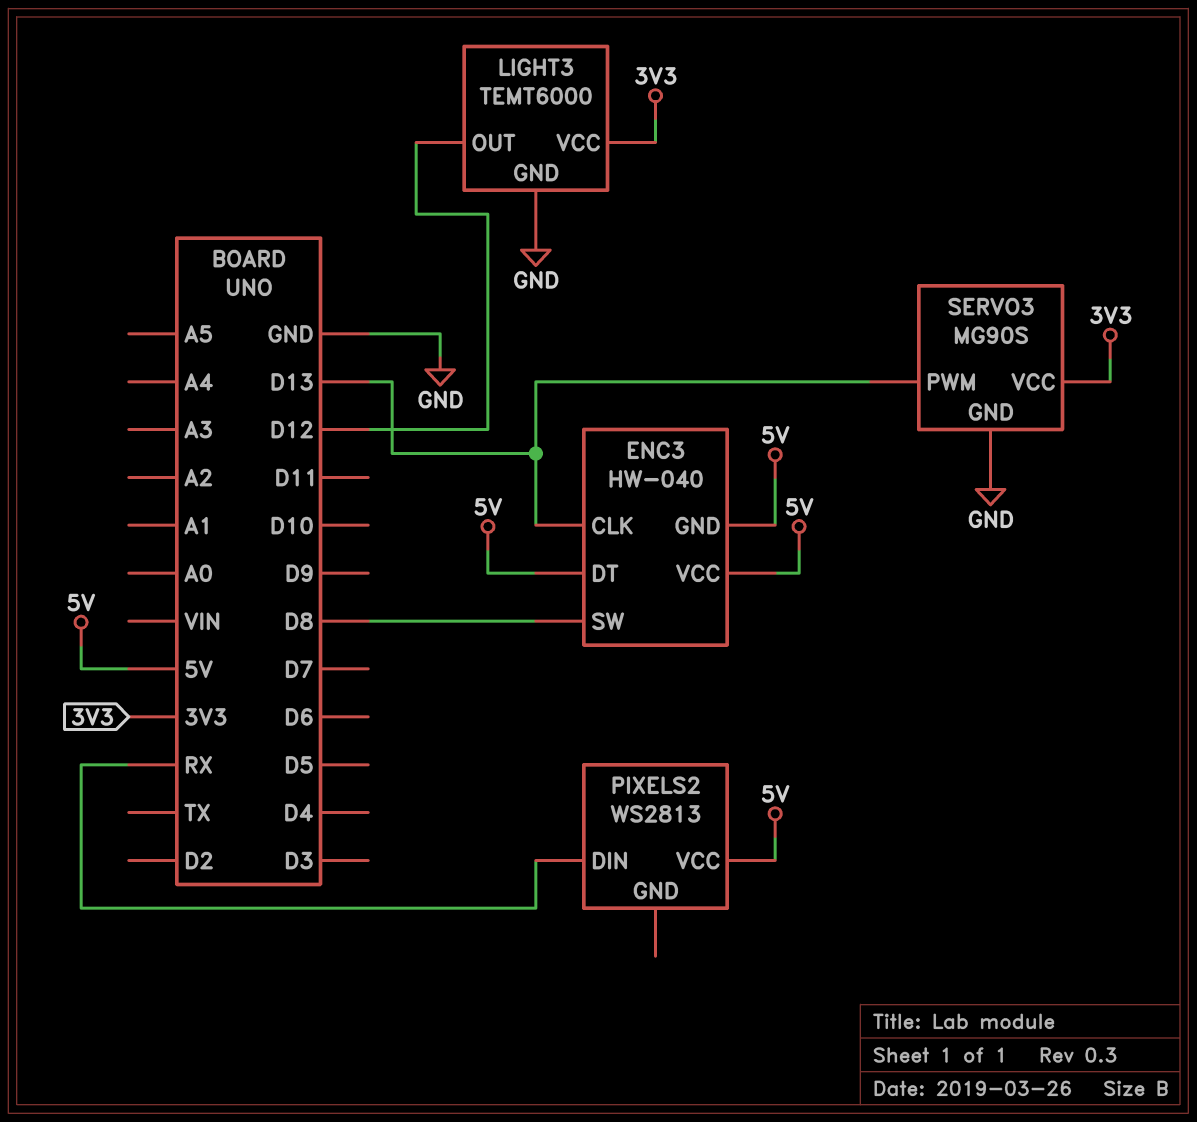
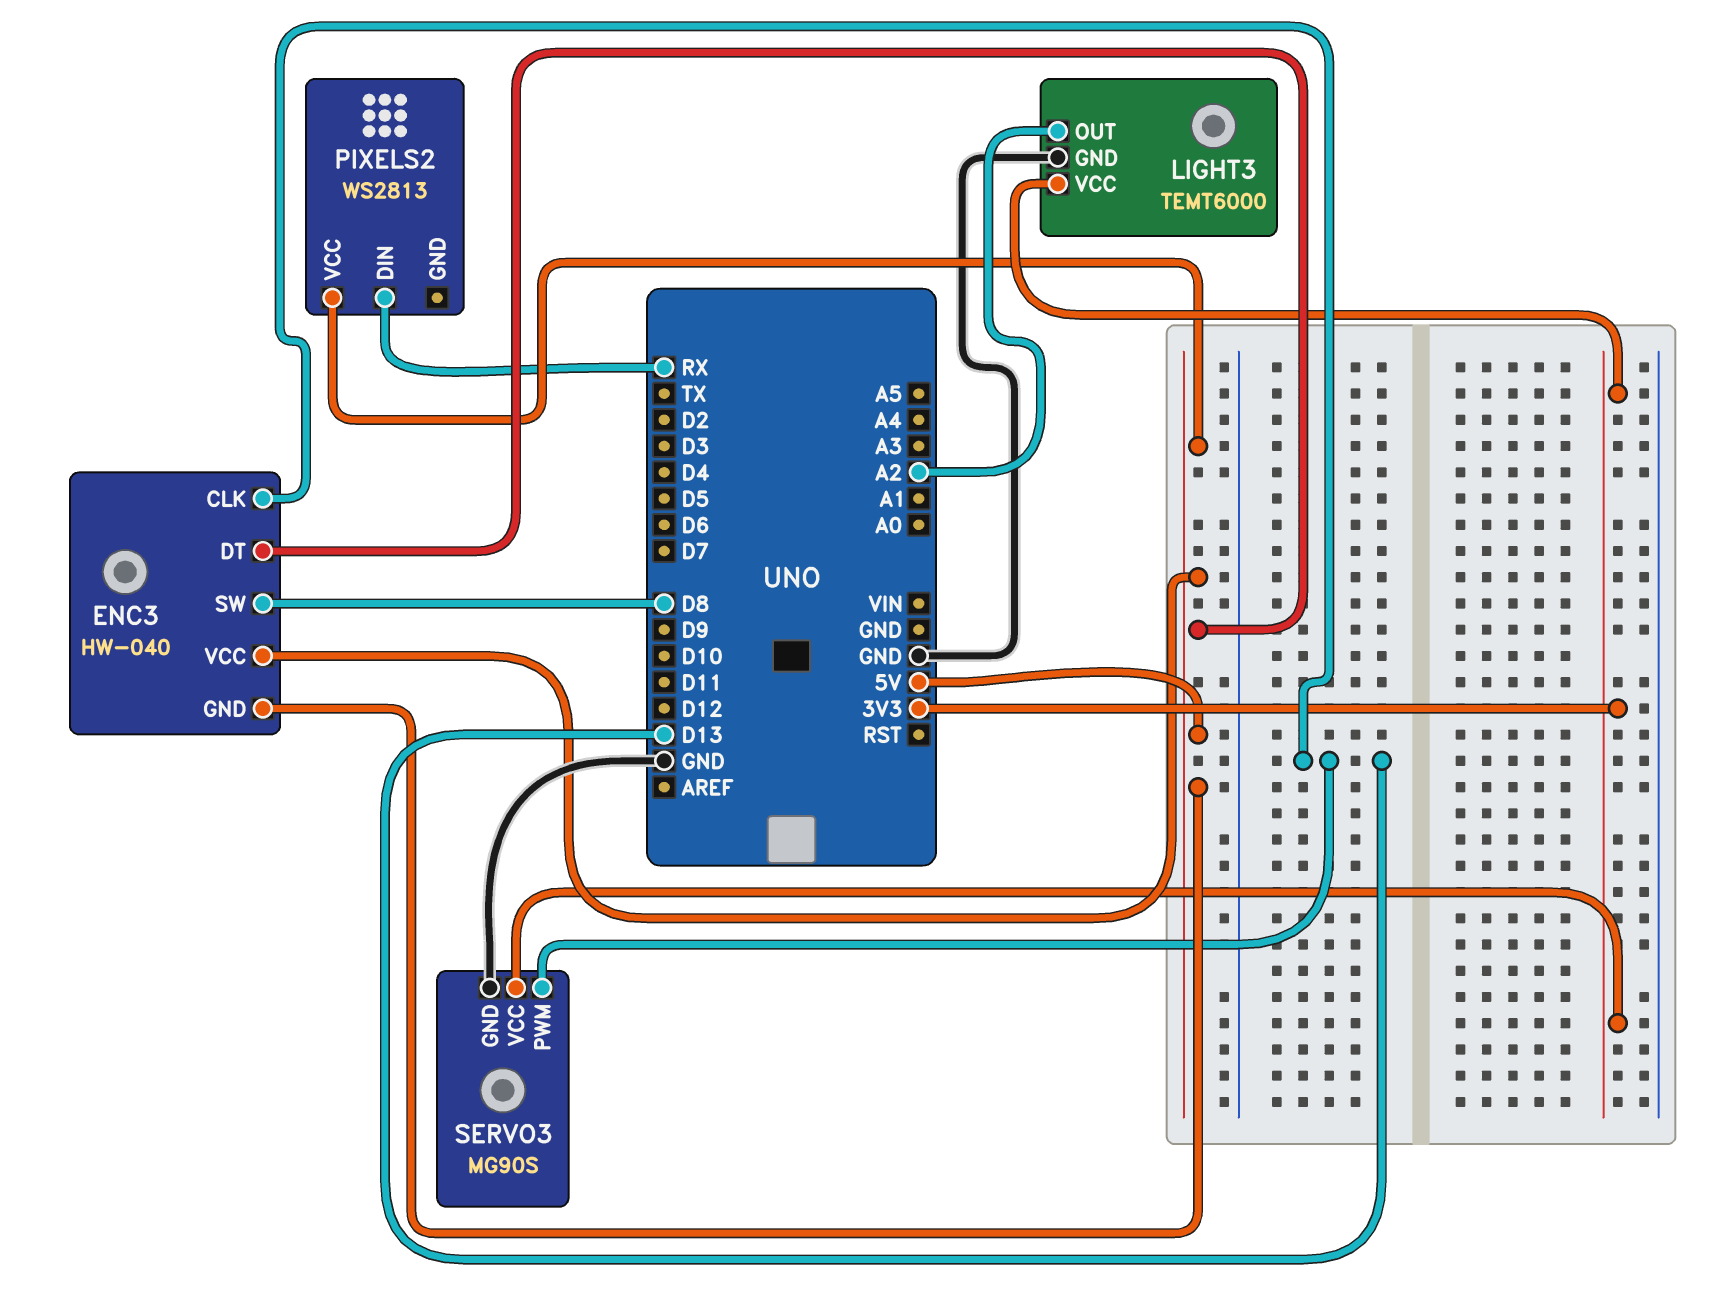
LIGHT3 pin OUT: D12 -> A2

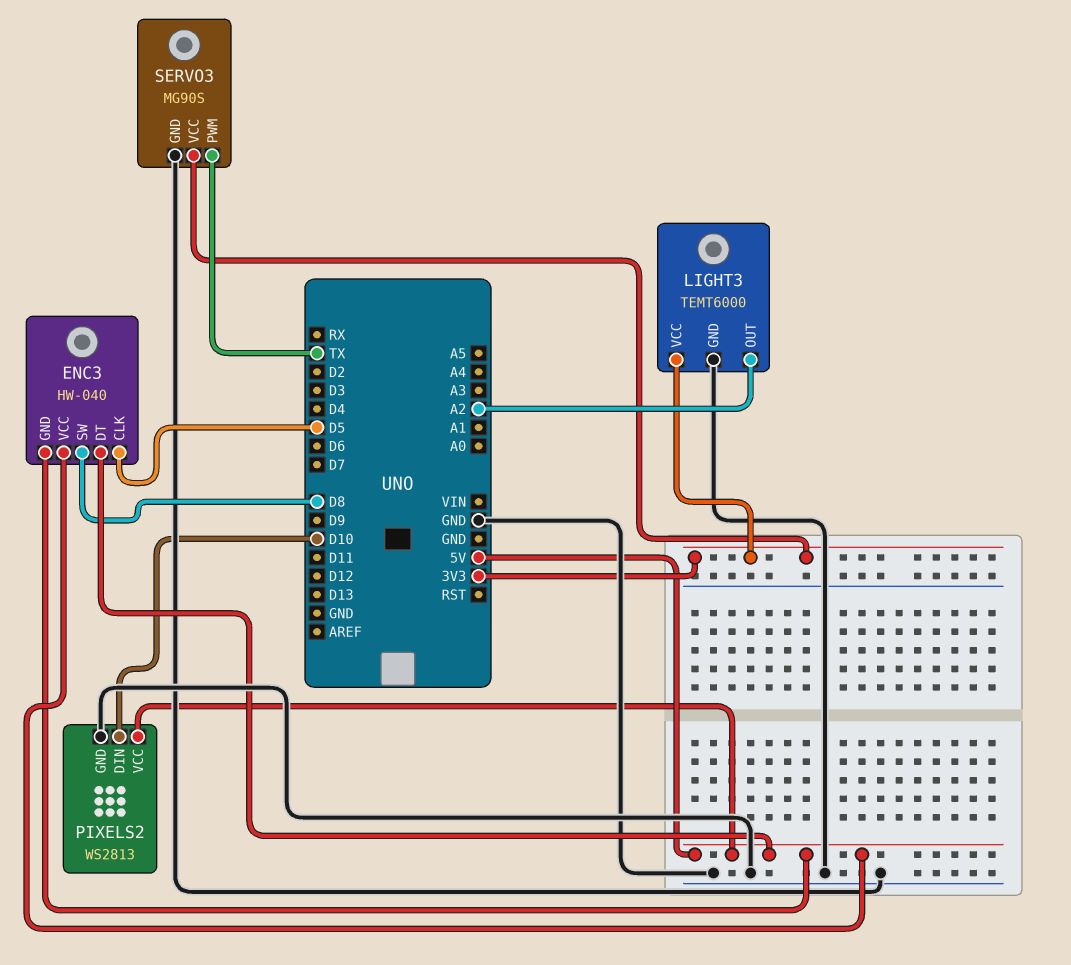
ENC3 pin CLK: D13 -> D5
PIXELS2 pin DIN: RX -> D10
PIXELS2 pin GND: none -> GND
SERVO3 pin PWM: D13 -> TX

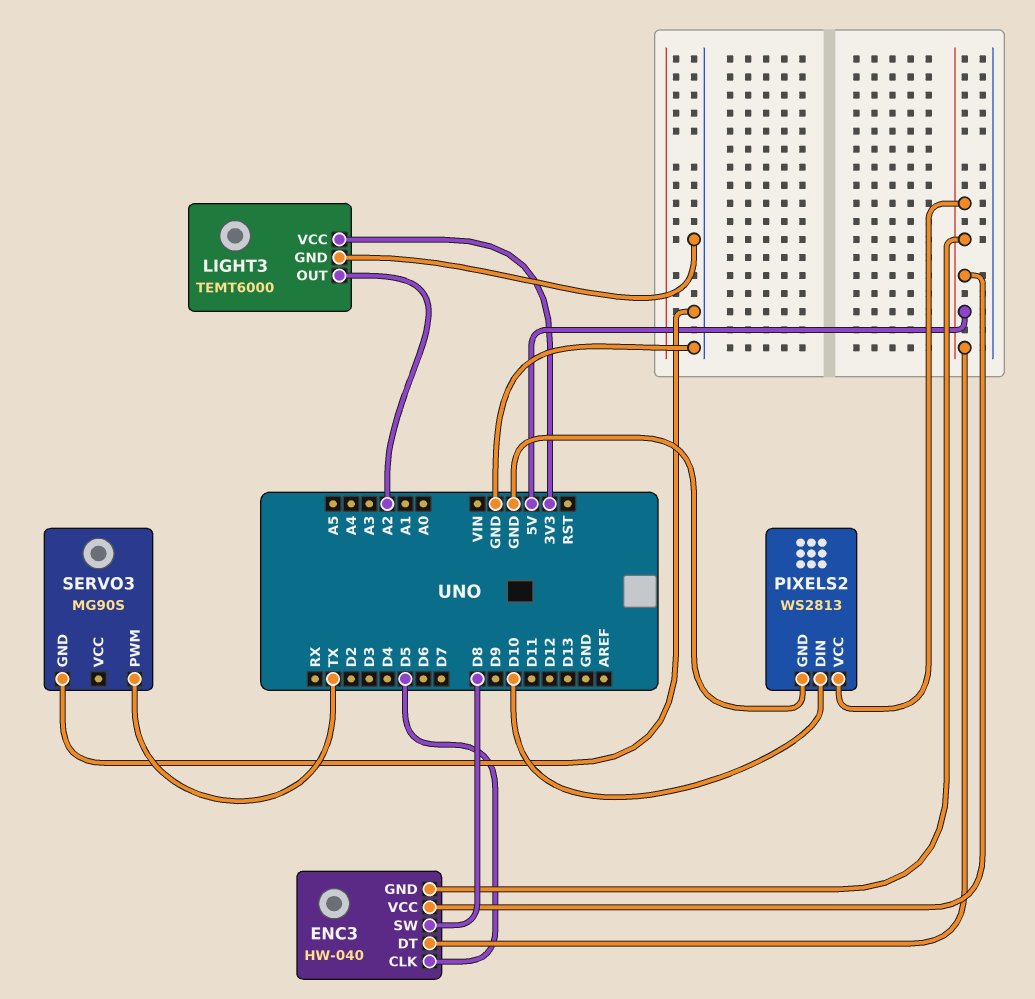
SERVO3 pin VCC: 3V3 -> none

